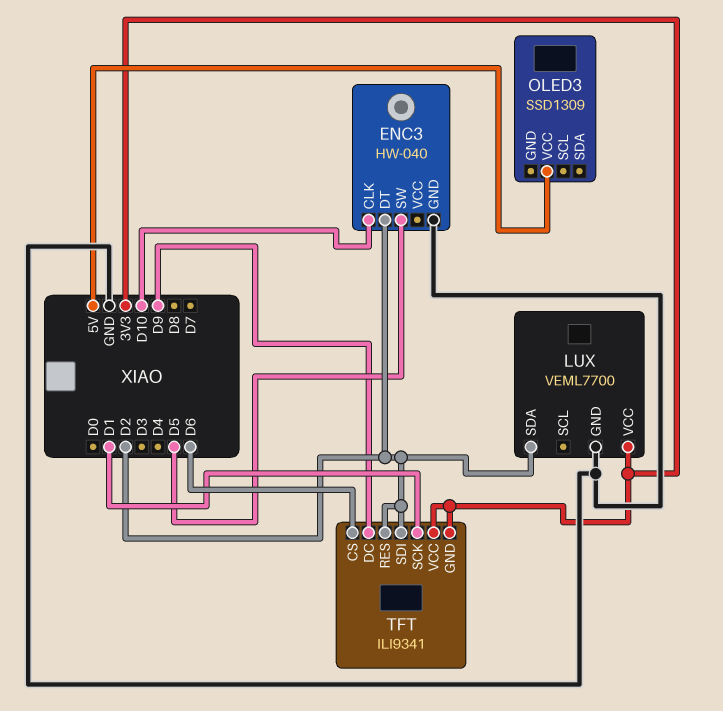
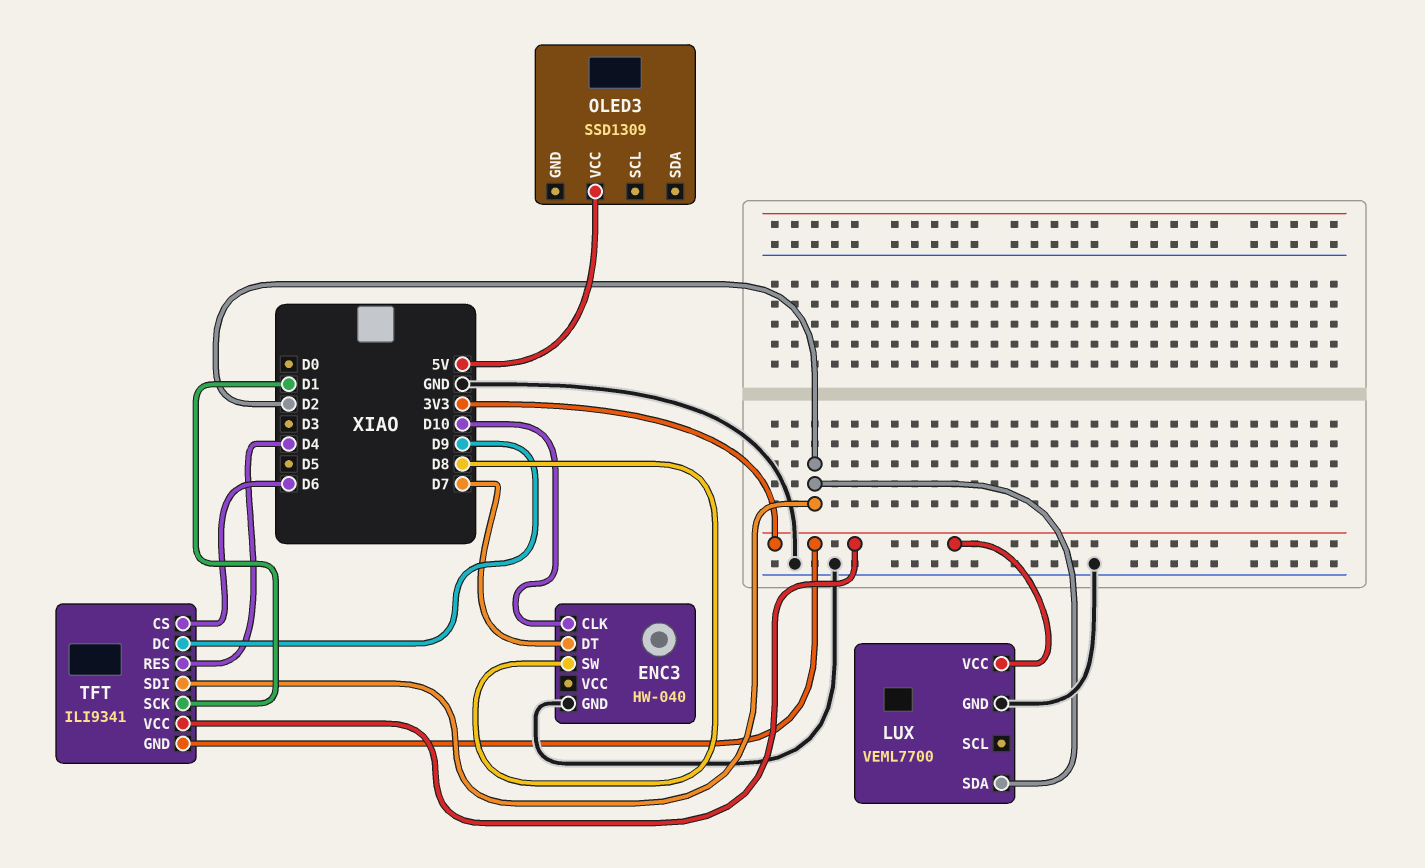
ENC3 pin DT: D2 -> D7
ENC3 pin SW: D5 -> D8
TFT pin RES: D2 -> D4

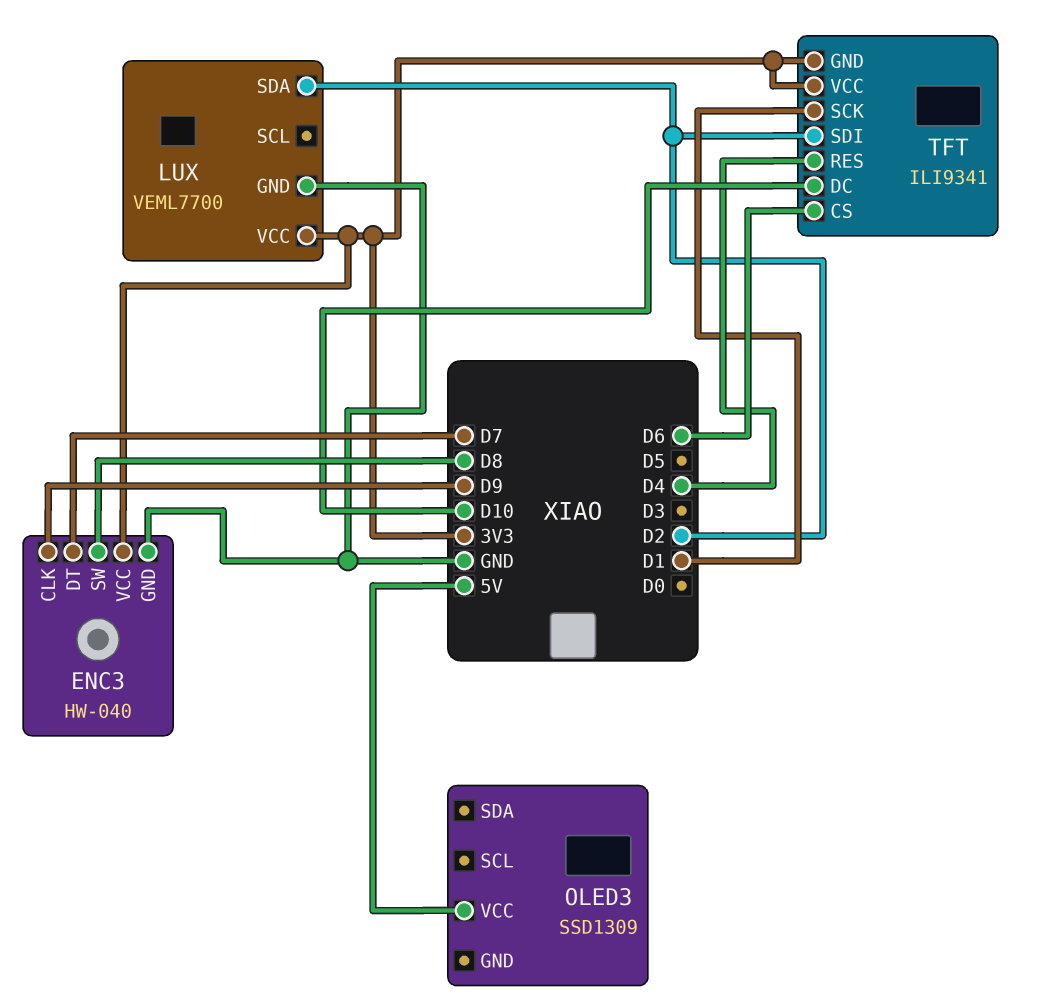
ENC3 pin CLK: D10 -> D9
ENC3 pin VCC: none -> 3V3
TFT pin DC: D9 -> D10

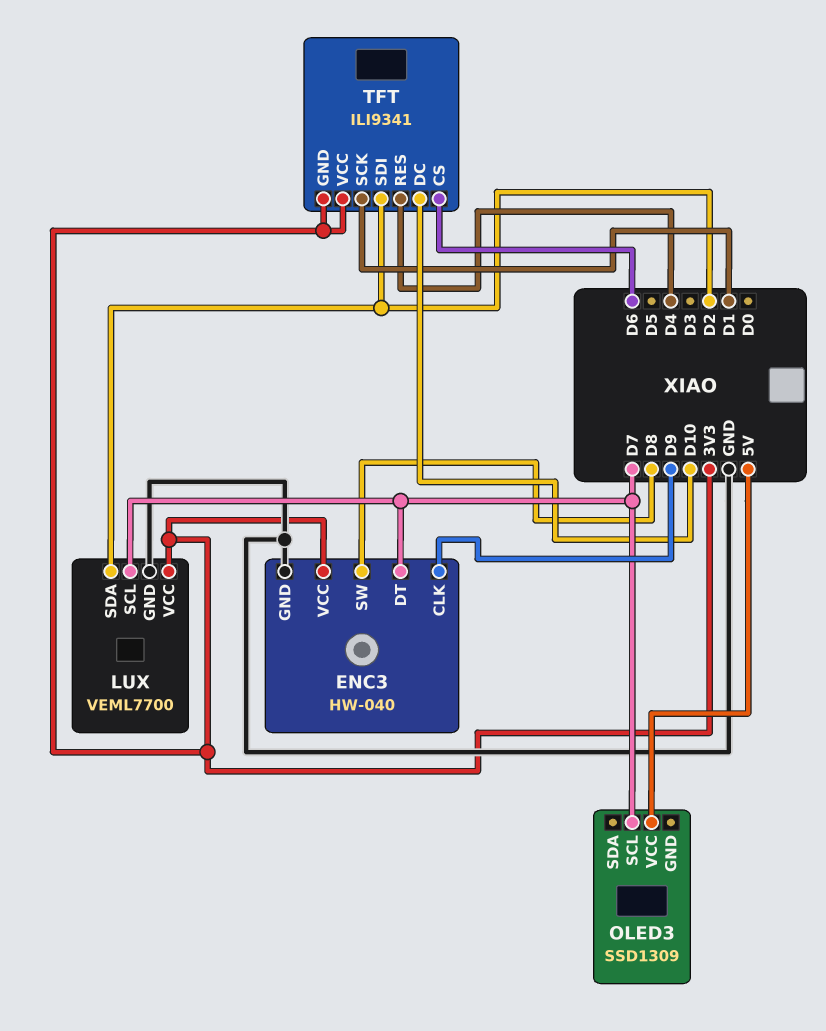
LUX pin SCL: none -> D7
OLED3 pin SCL: none -> D7

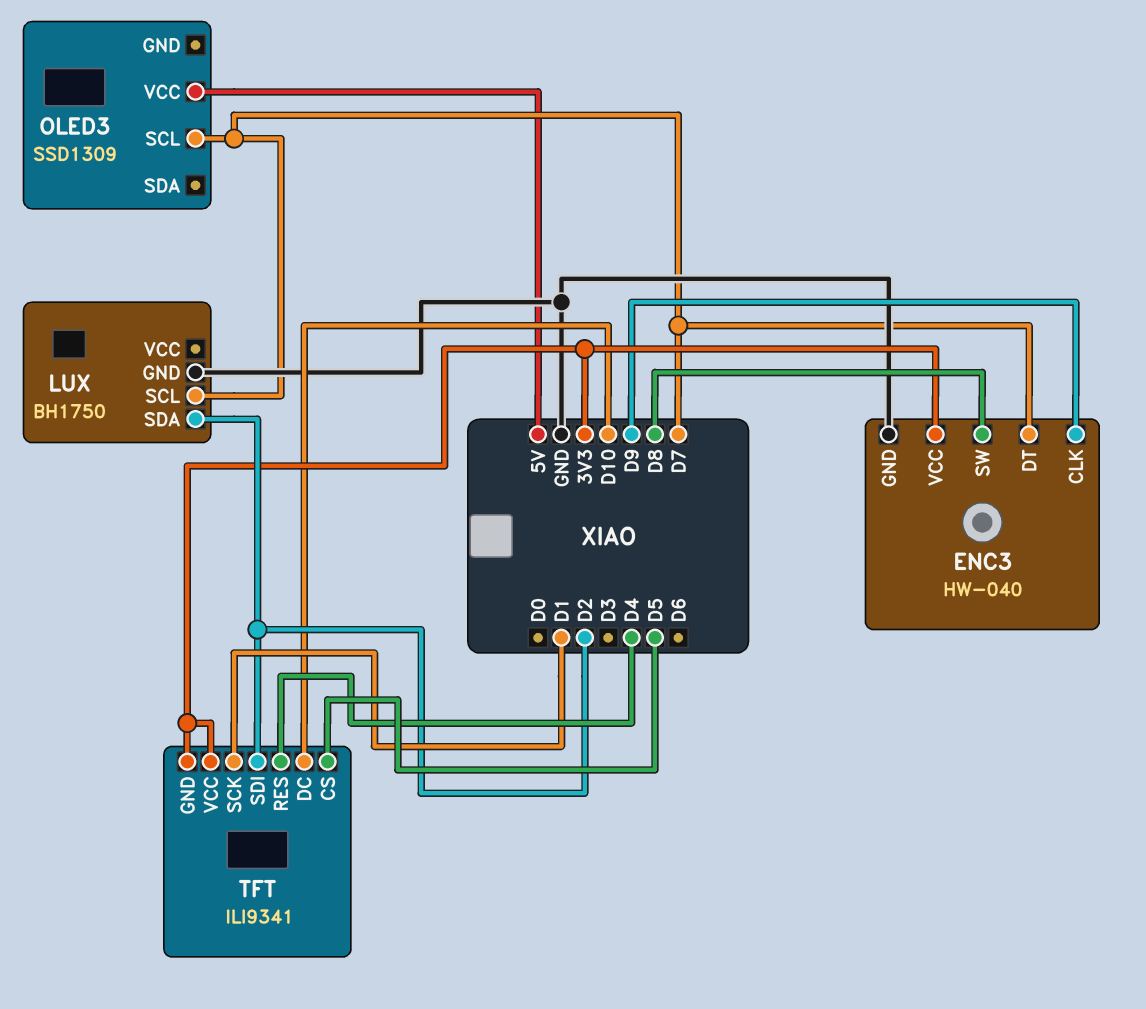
LUX: VEML7700 -> BH1750
LUX pin VCC: 3V3 -> none
TFT pin CS: D6 -> D5

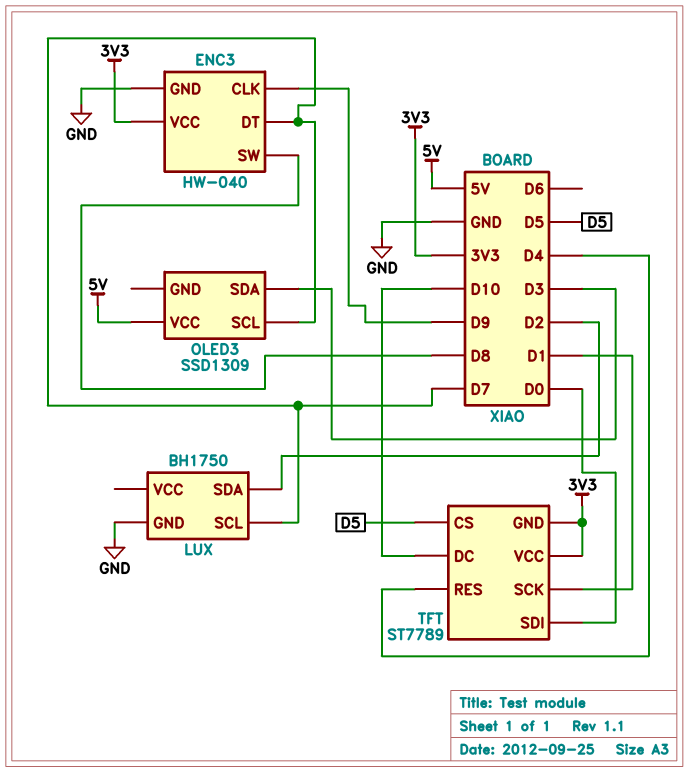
OLED3 pin SDA: none -> D3
TFT: ILI9341 -> ST7789
TFT pin SDI: D2 -> D0

